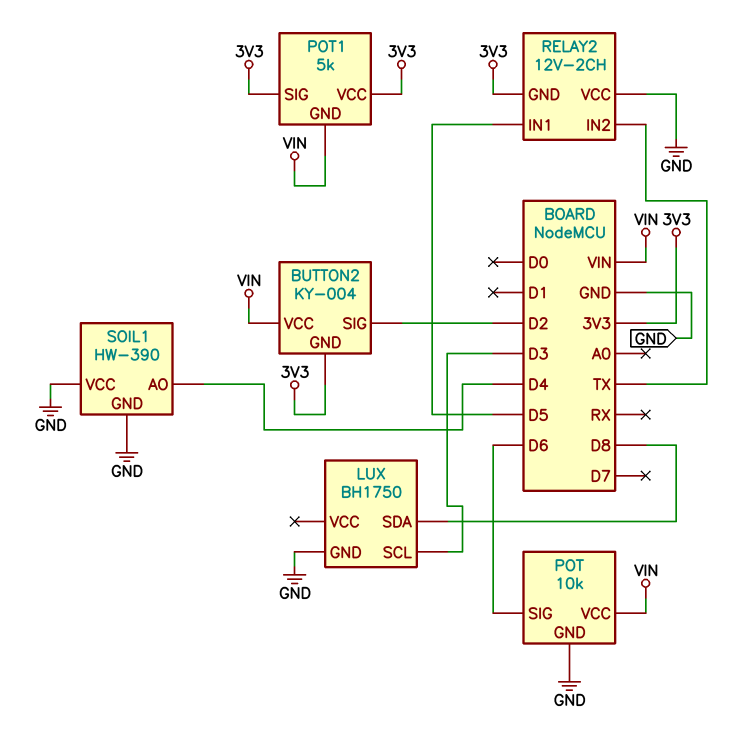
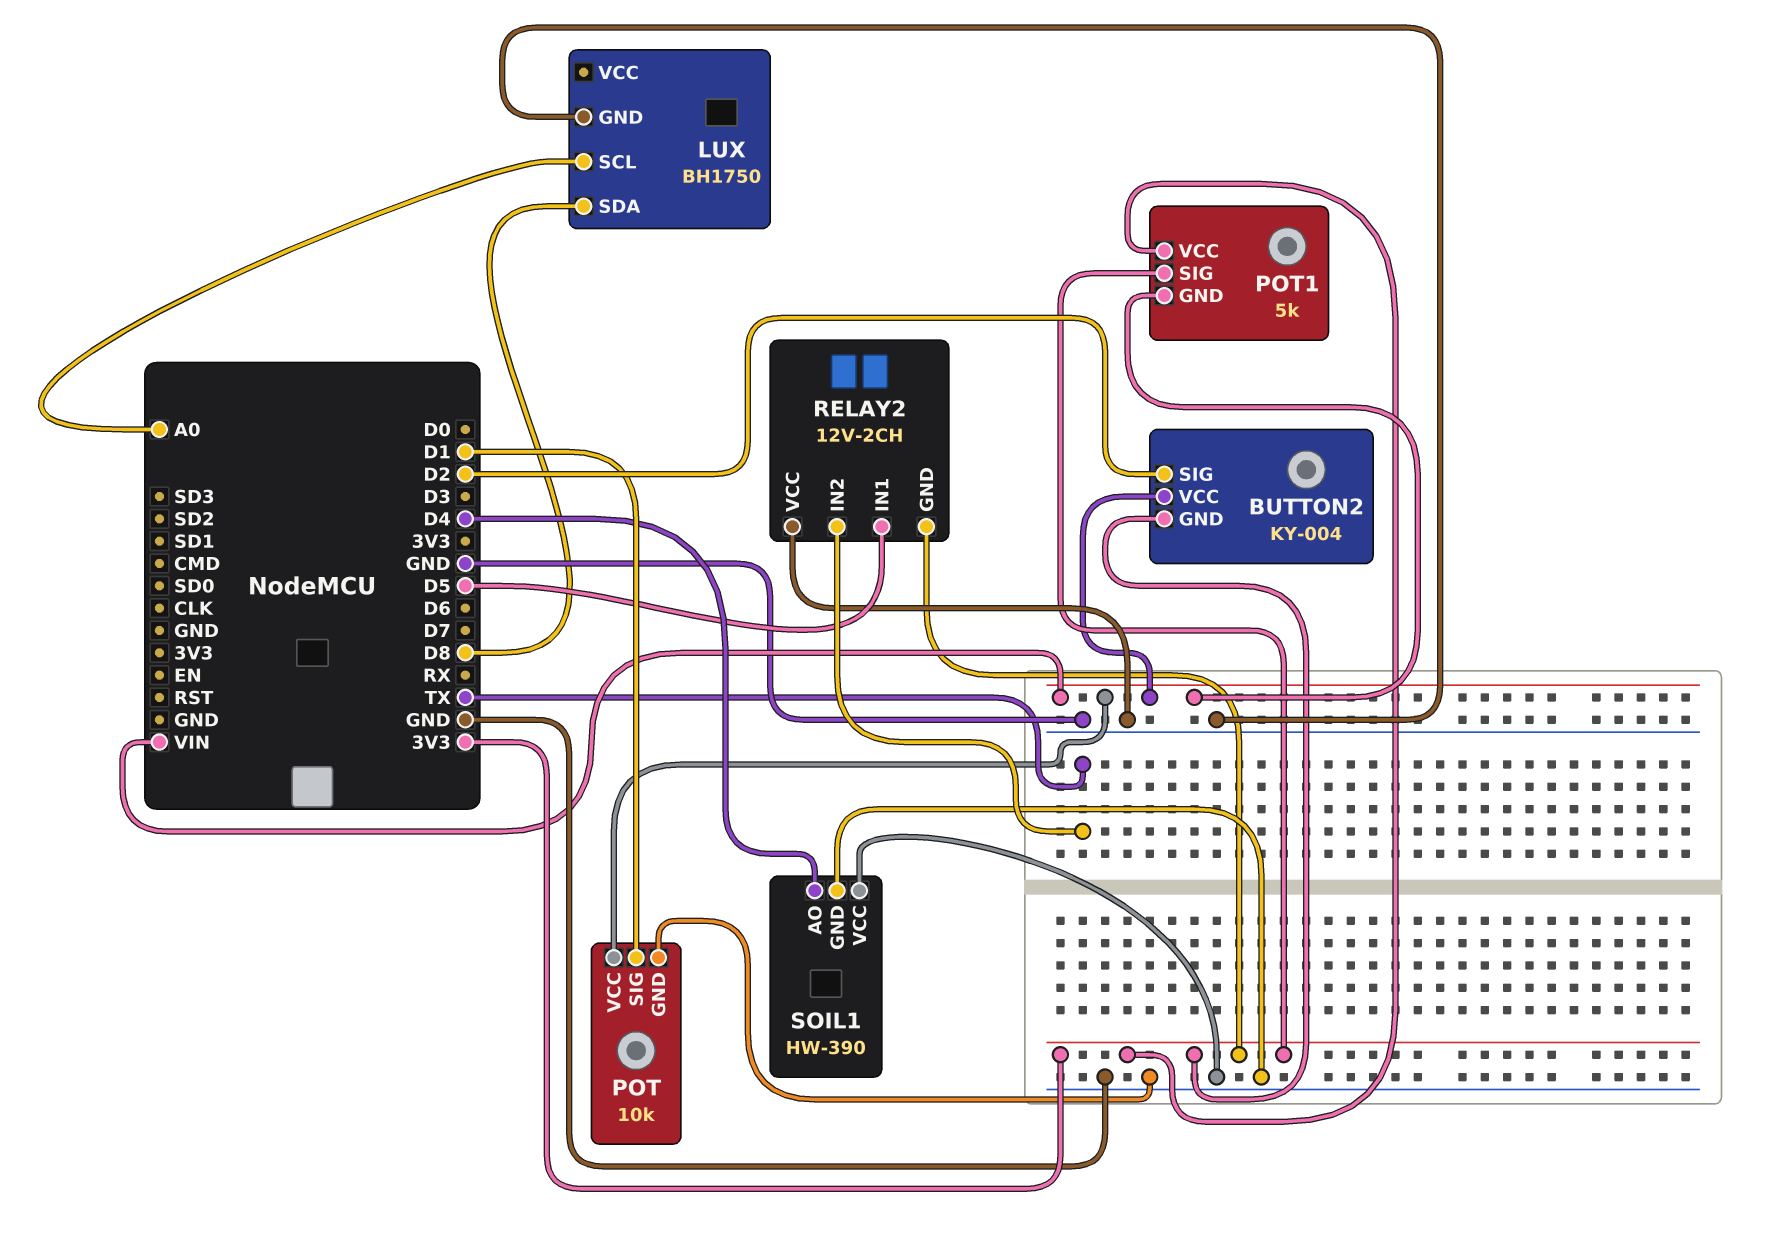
LUX pin SCL: D3 -> A0
POT pin SIG: D6 -> D1

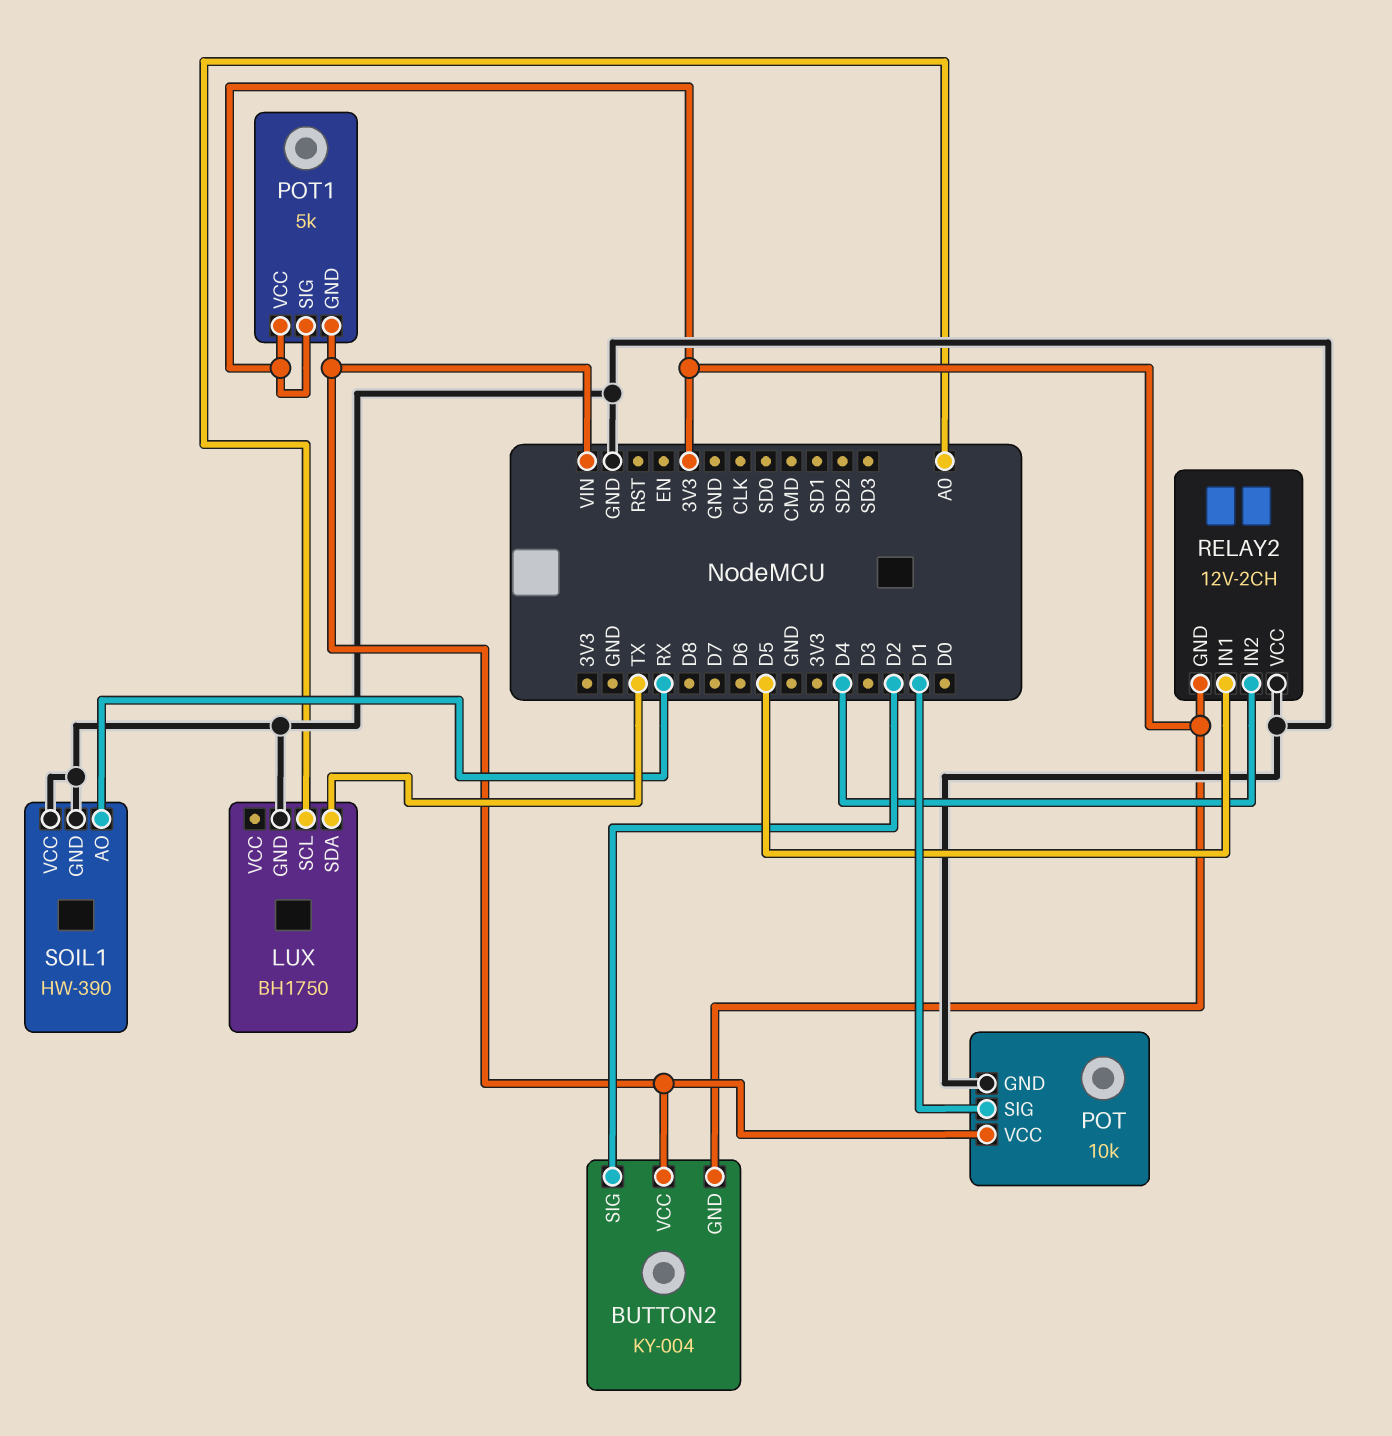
LUX pin SDA: D8 -> TX
RELAY2 pin IN2: TX -> D4
SOIL1 pin AO: D4 -> RX

